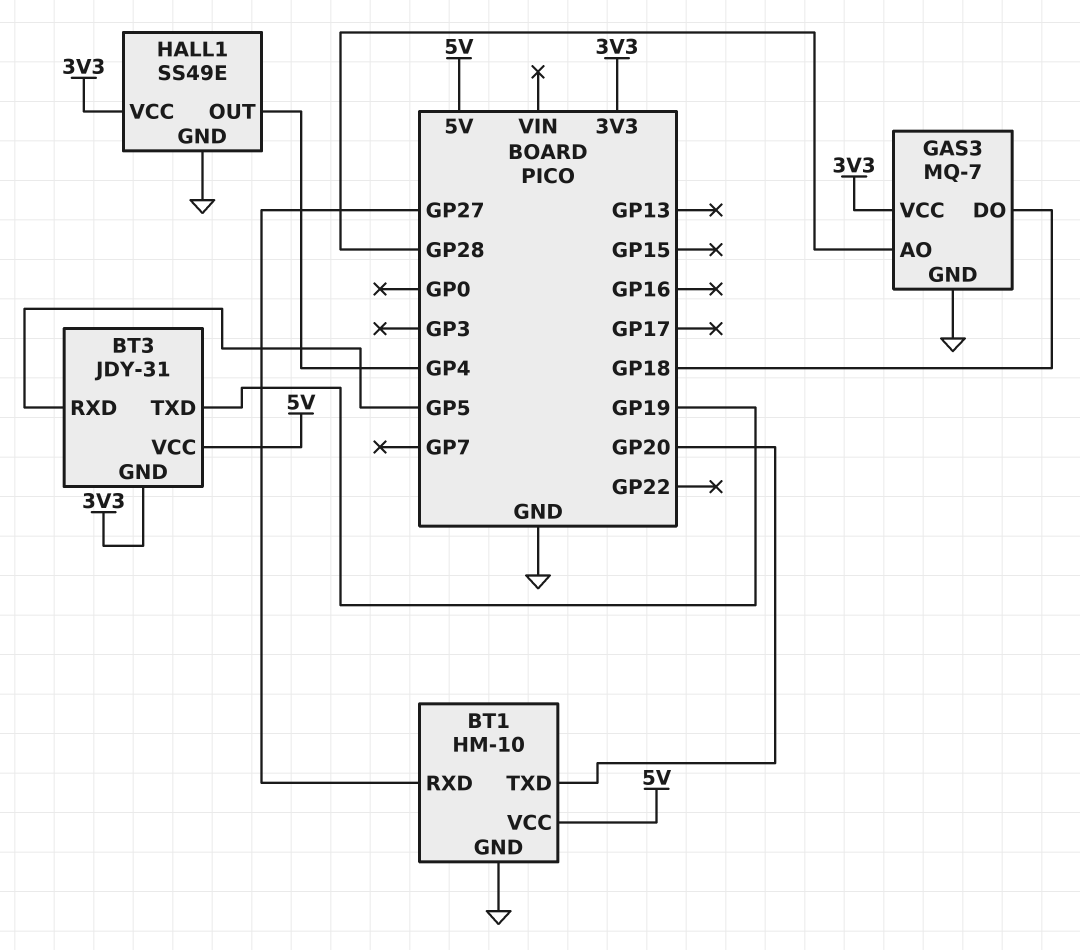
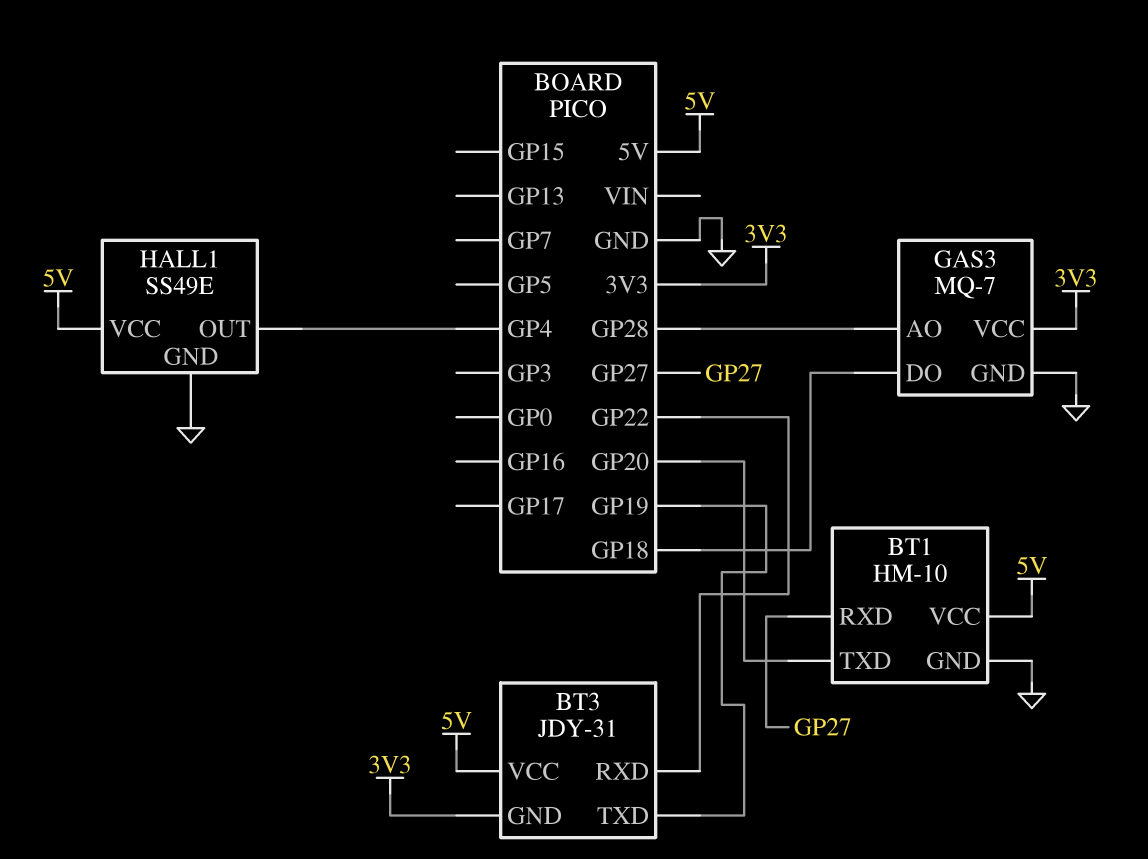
BT3 pin RXD: GP5 -> GP22
HALL1 pin VCC: 3V3 -> 5V

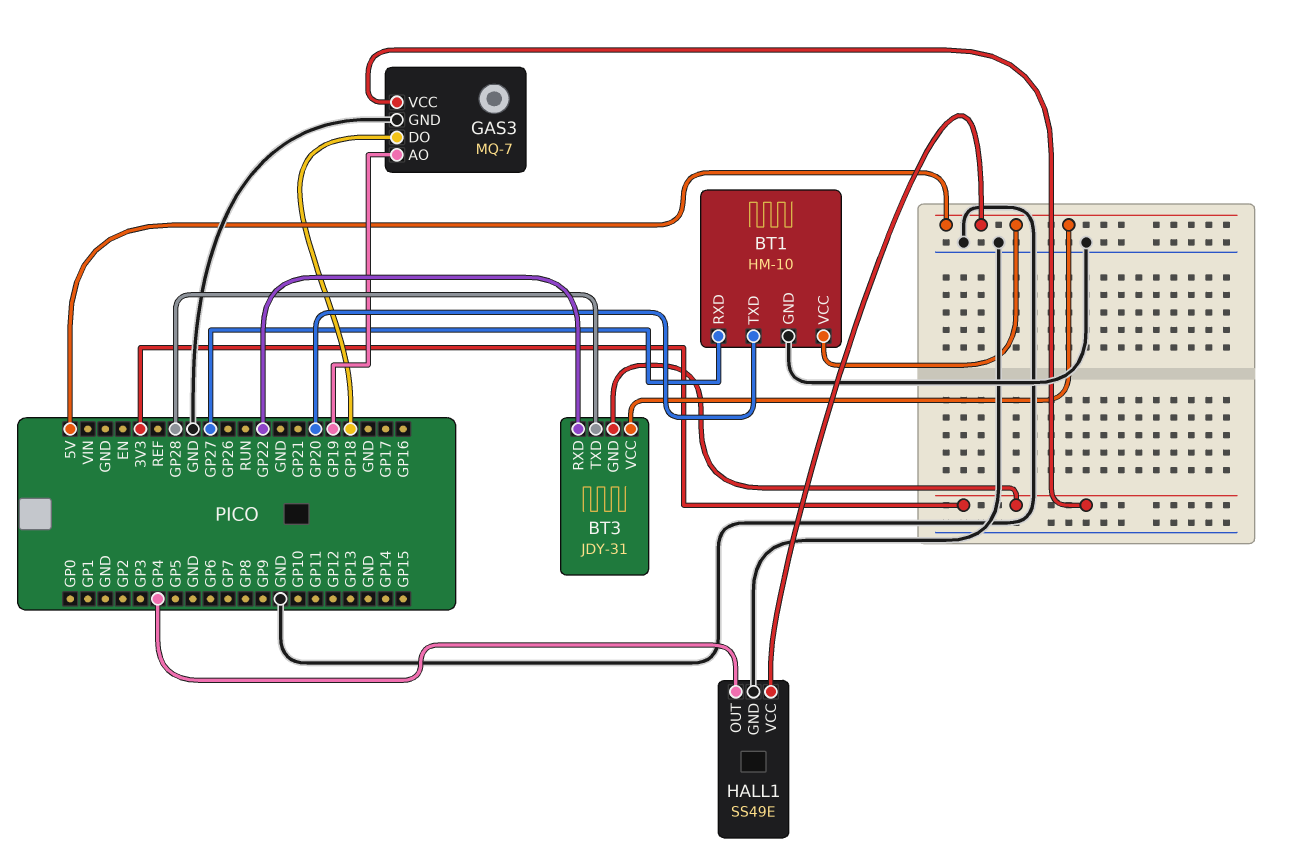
BT3 pin TXD: GP19 -> GP28
GAS3 pin AO: GP28 -> GP19

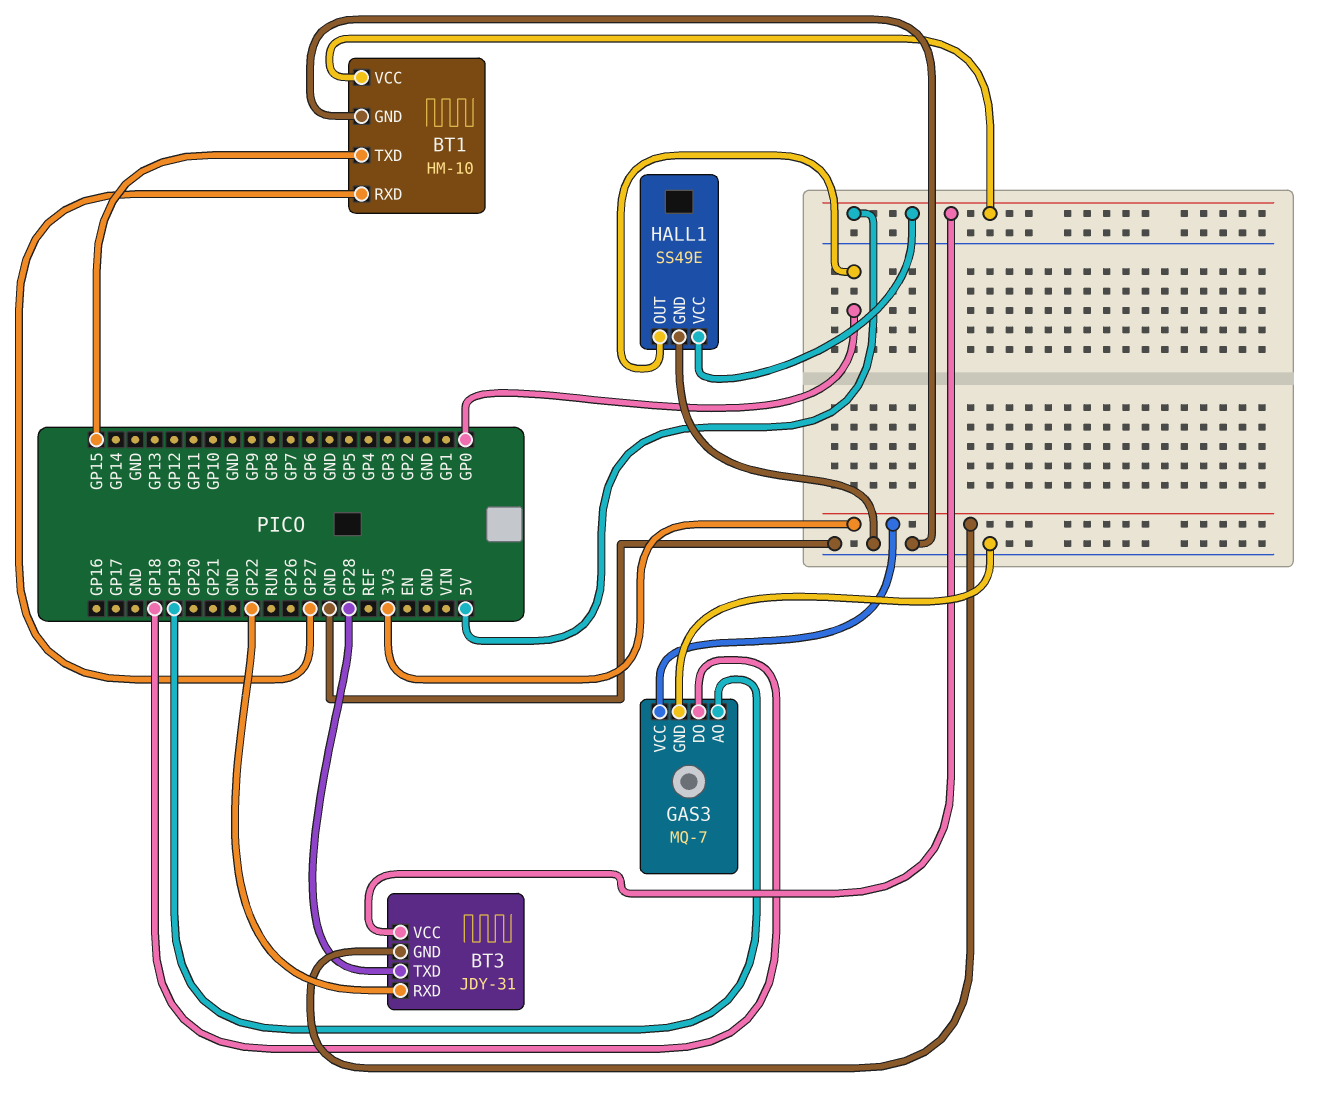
BT1 pin TXD: GP20 -> GP15
HALL1 pin OUT: GP4 -> GP0

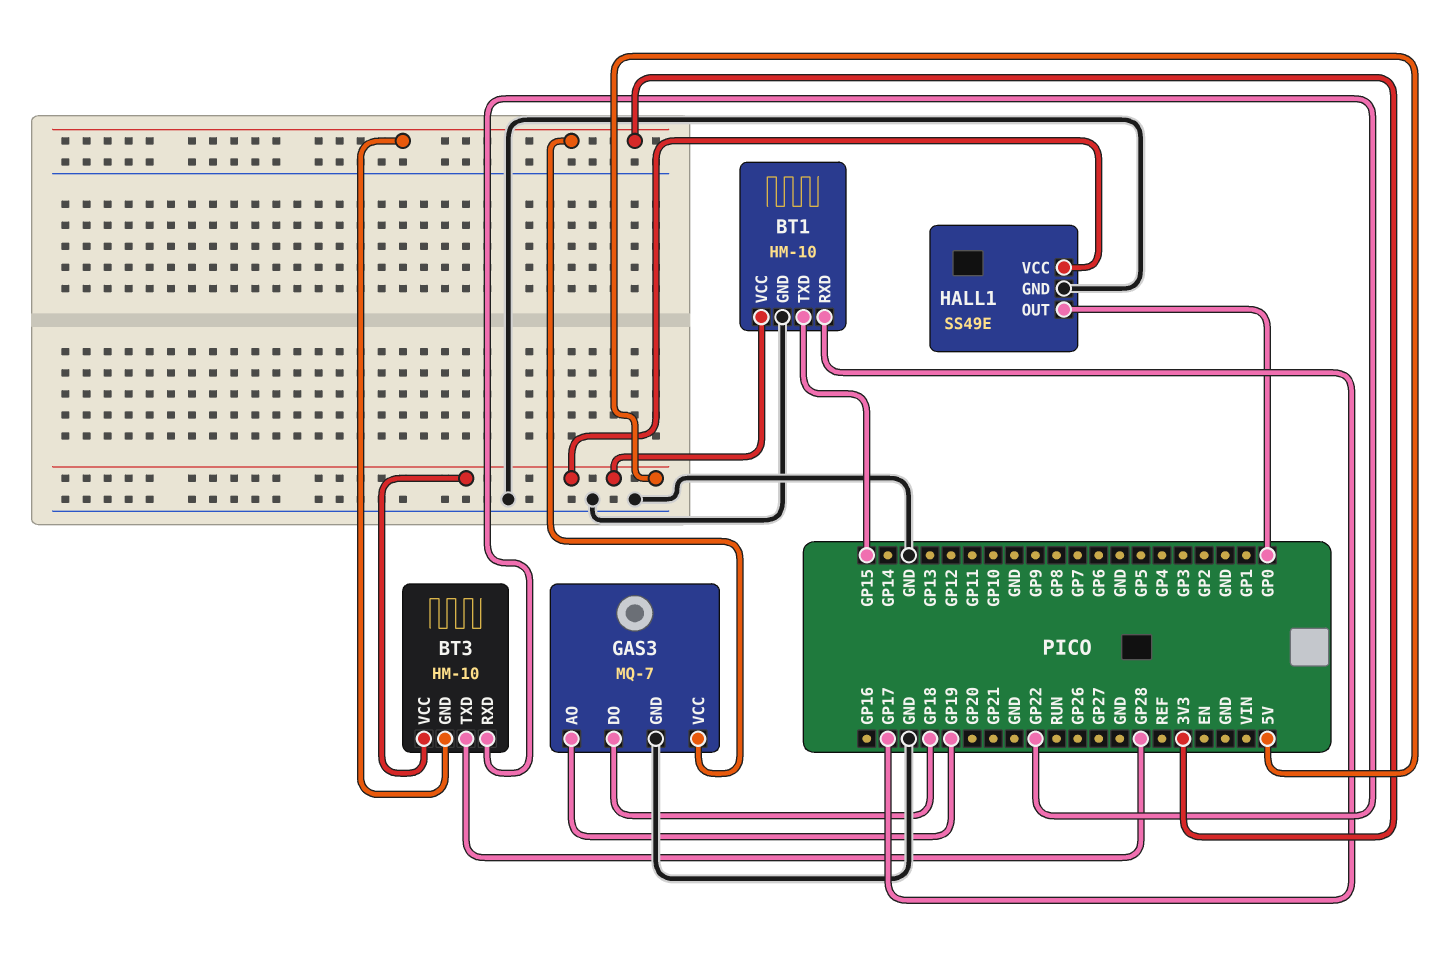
BT1 pin RXD: GP27 -> GP17
BT3: JDY-31 -> HM-10

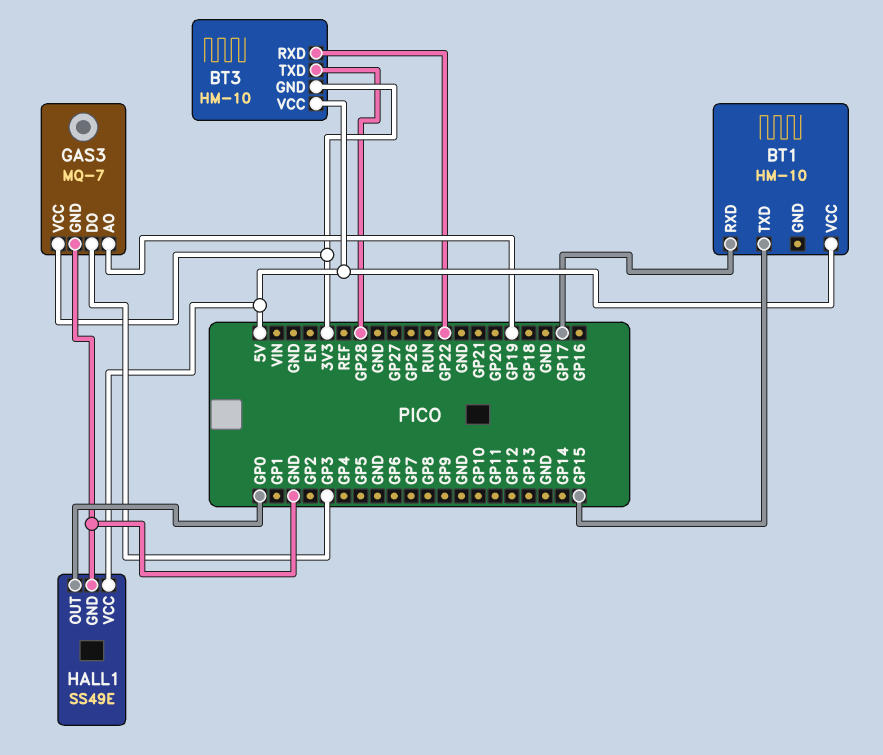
BT1 pin GND: GND -> none
GAS3 pin DO: GP18 -> GP3

